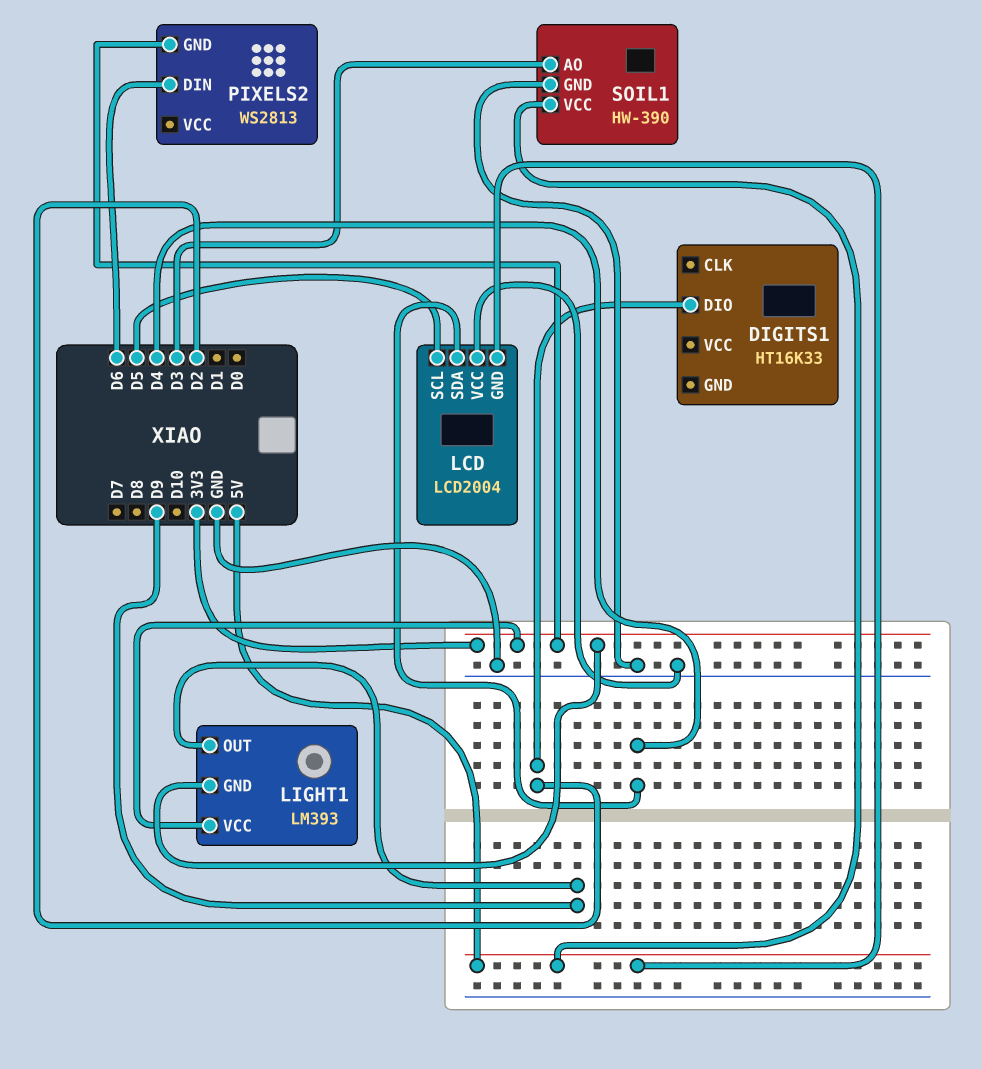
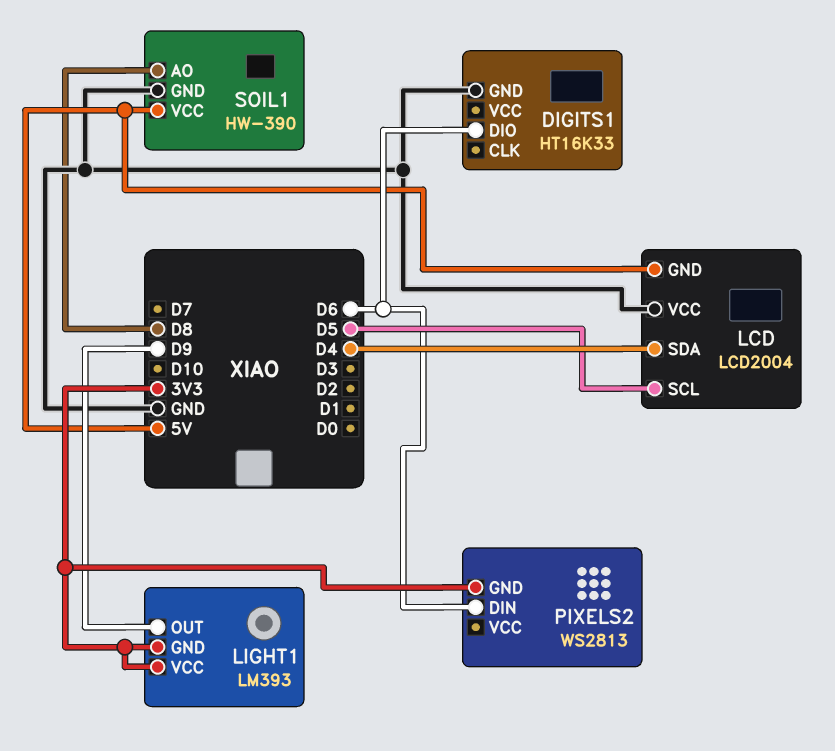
DIGITS1 pin DIO: D2 -> D6
DIGITS1 pin GND: none -> GND
SOIL1 pin AO: D3 -> D8

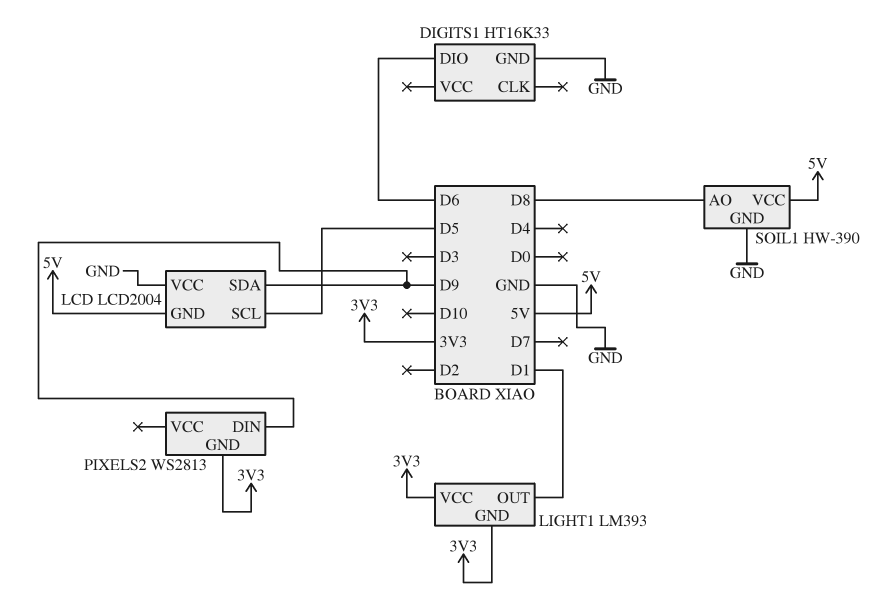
LCD pin SDA: D4 -> D9
LIGHT1 pin OUT: D9 -> D1
PIXELS2 pin DIN: D6 -> D9

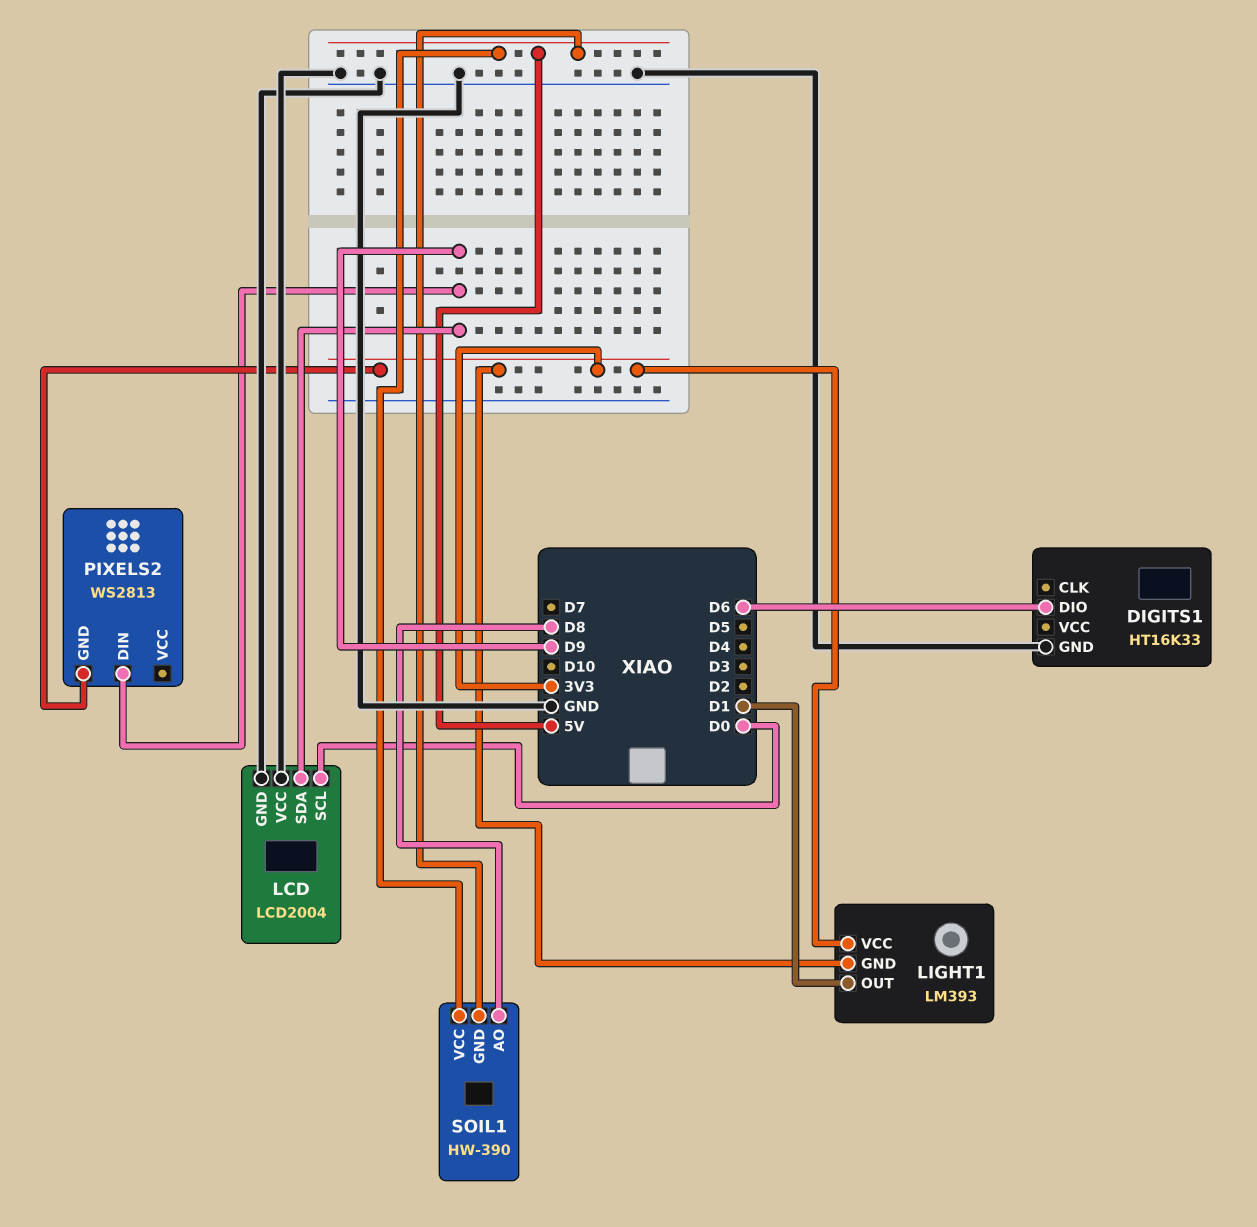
LCD pin GND: 5V -> GND
LCD pin SCL: D5 -> D0
SOIL1 pin GND: GND -> 5V

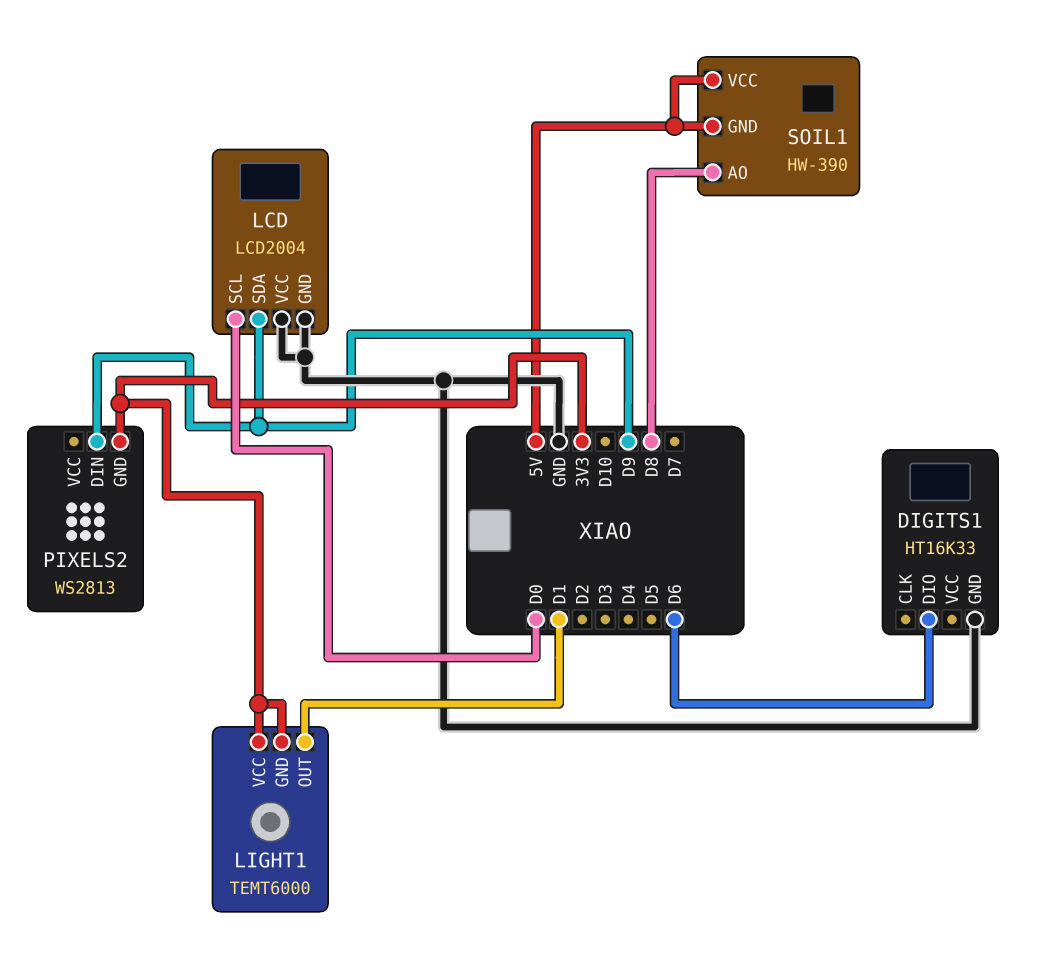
LIGHT1: LM393 -> TEMT6000

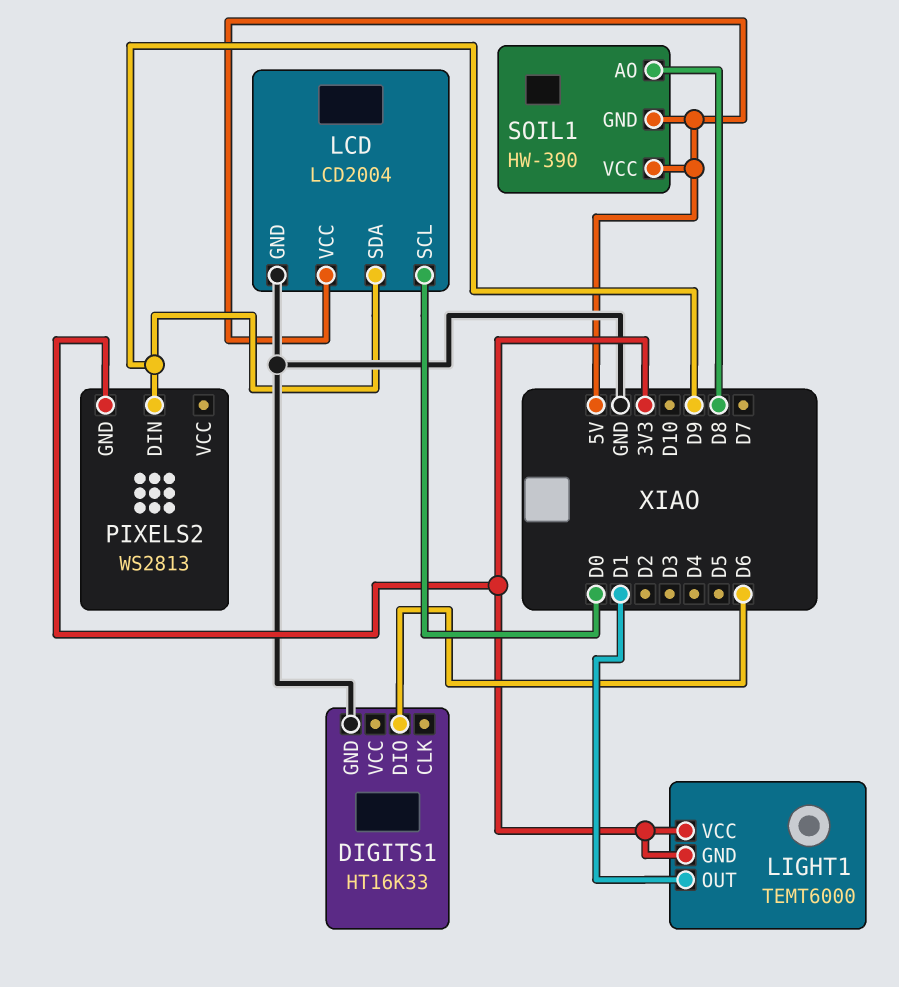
LCD pin VCC: GND -> 5V

